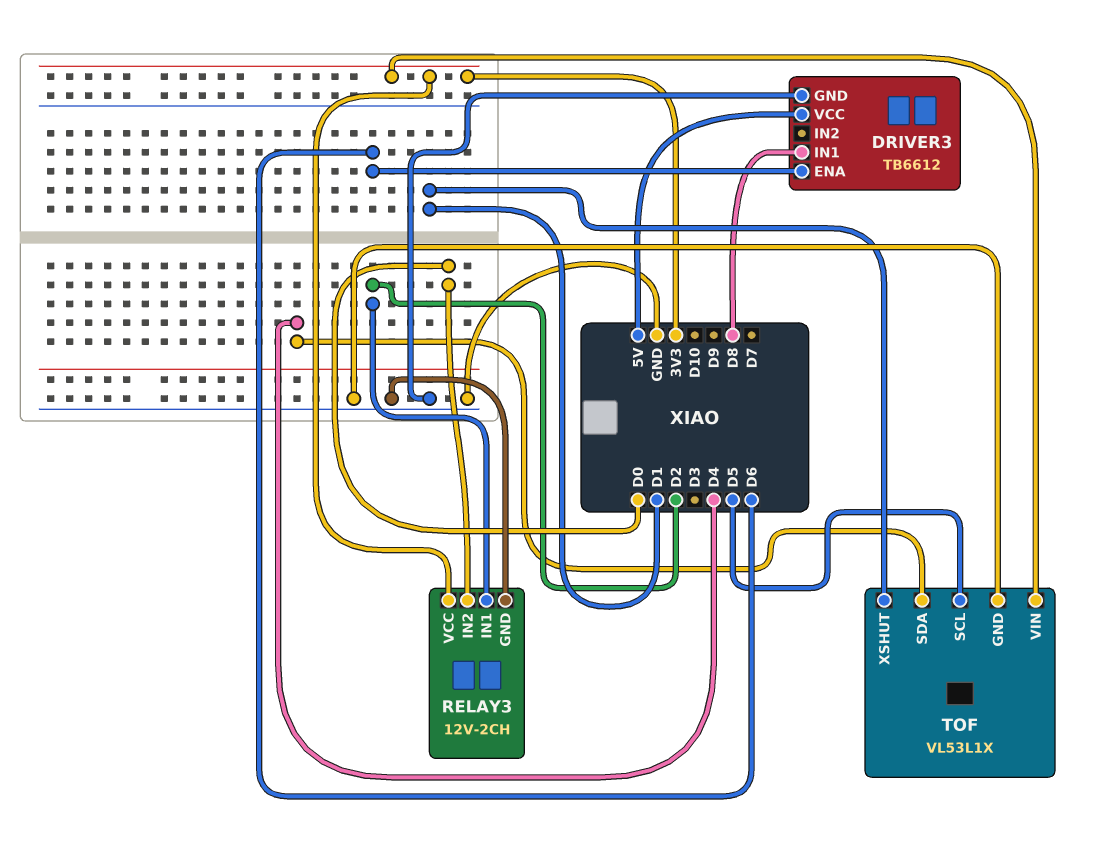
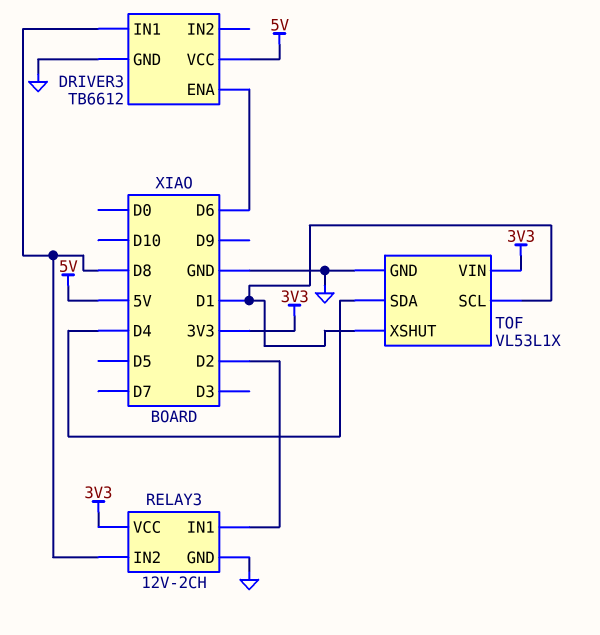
RELAY3 pin IN2: D0 -> D8
TOF pin SCL: D5 -> D1

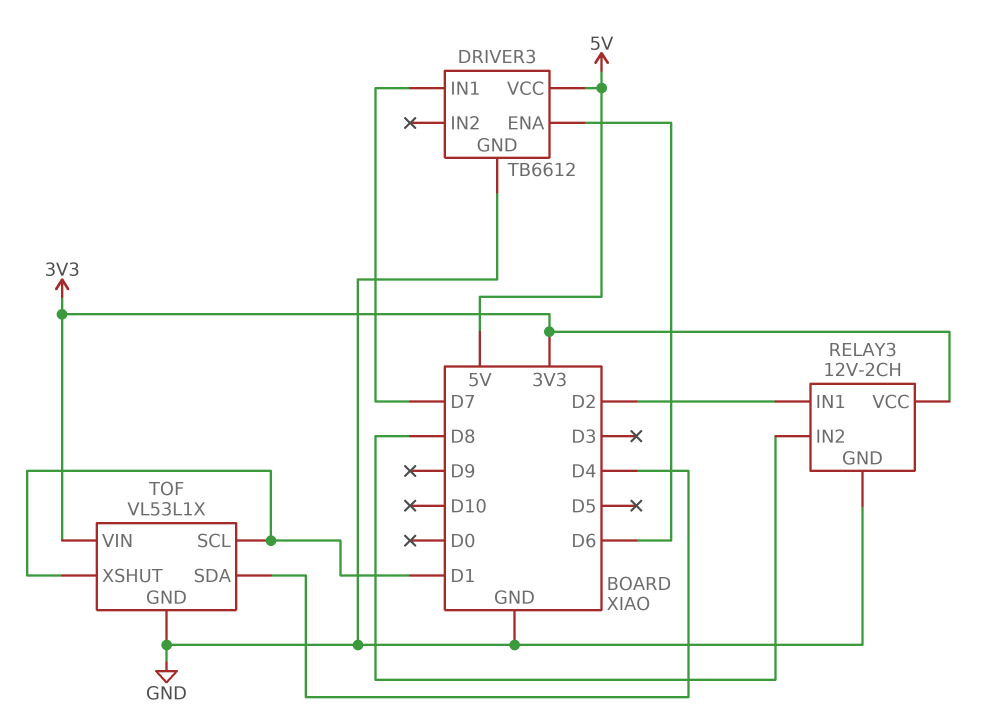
DRIVER3 pin IN1: D8 -> D7

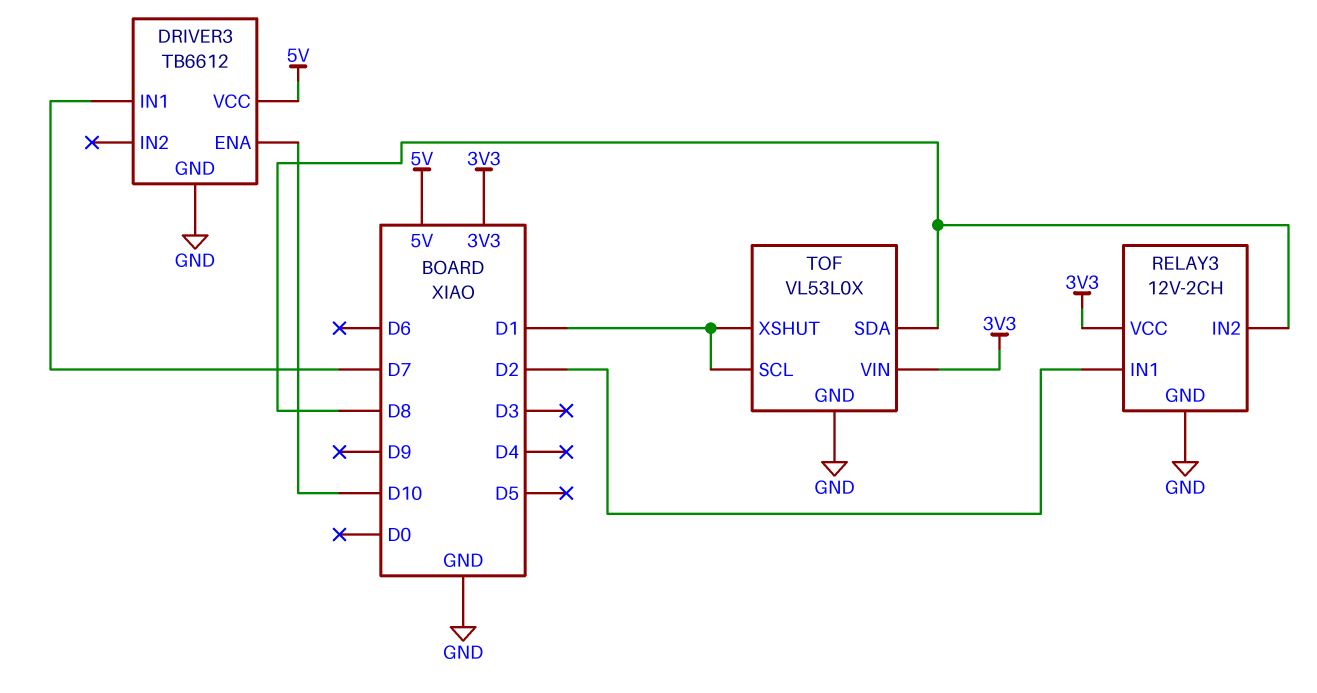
DRIVER3 pin ENA: D6 -> D10
TOF: VL53L1X -> VL53L0X
TOF pin SDA: D4 -> D8

